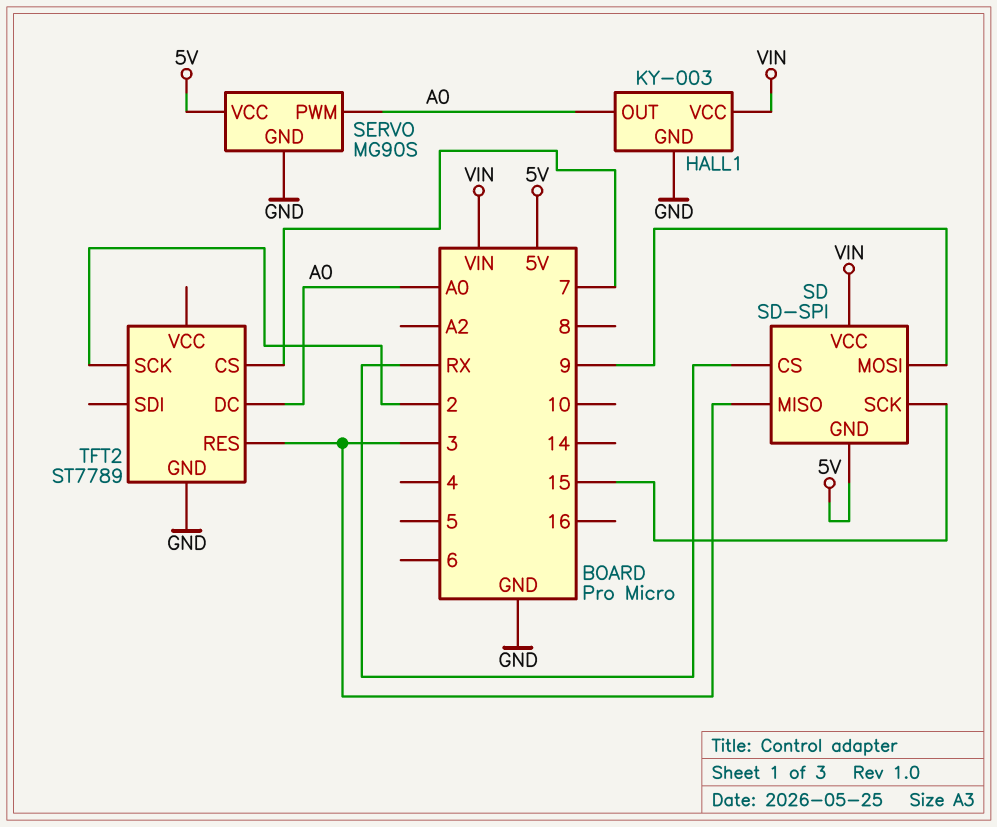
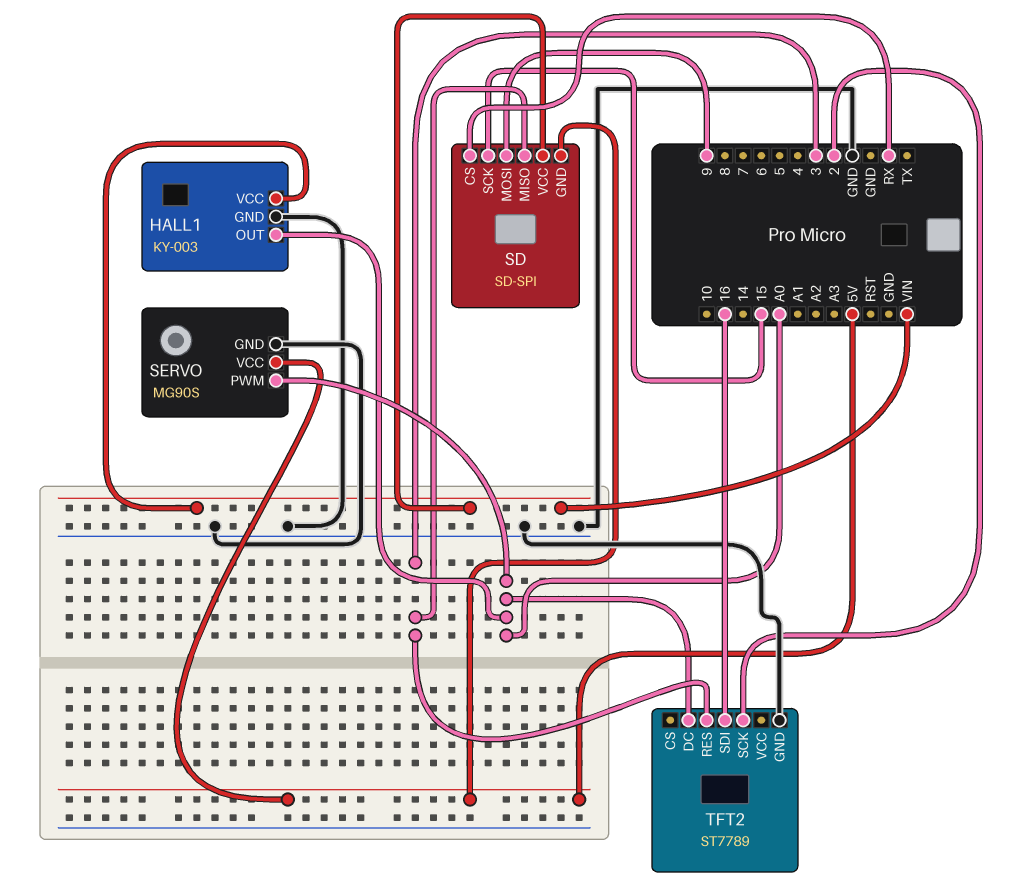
TFT2 pin CS: 7 -> none
TFT2 pin SDI: none -> 16

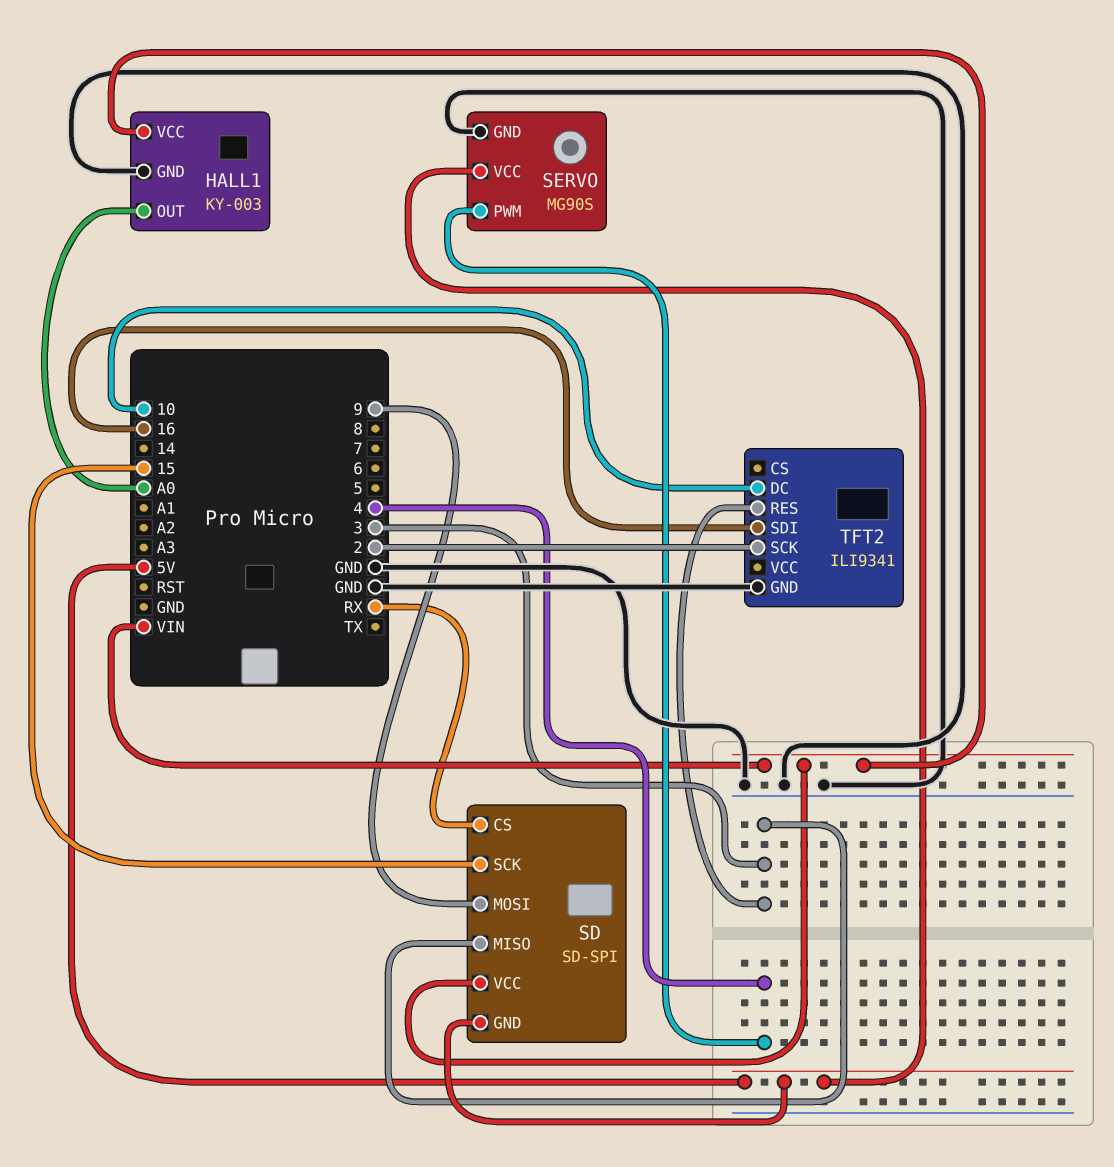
SERVO pin PWM: A0 -> 4
TFT2: ST7789 -> ILI9341
TFT2 pin DC: A0 -> 10

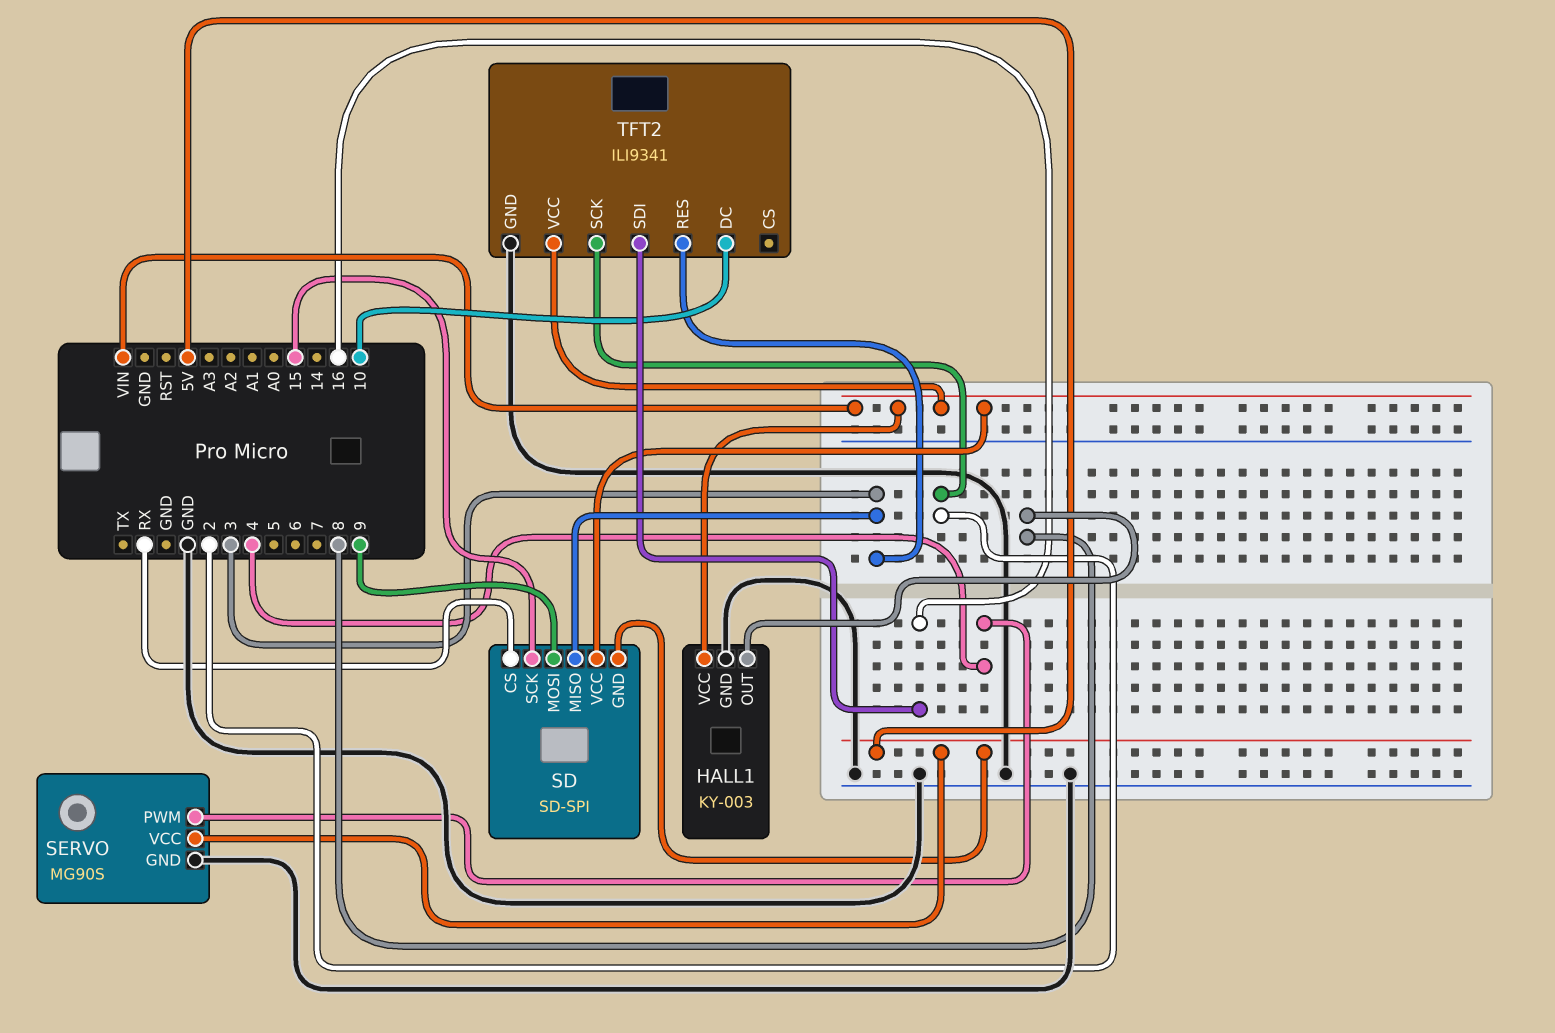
HALL1 pin OUT: A0 -> 8
TFT2 pin VCC: none -> VIN

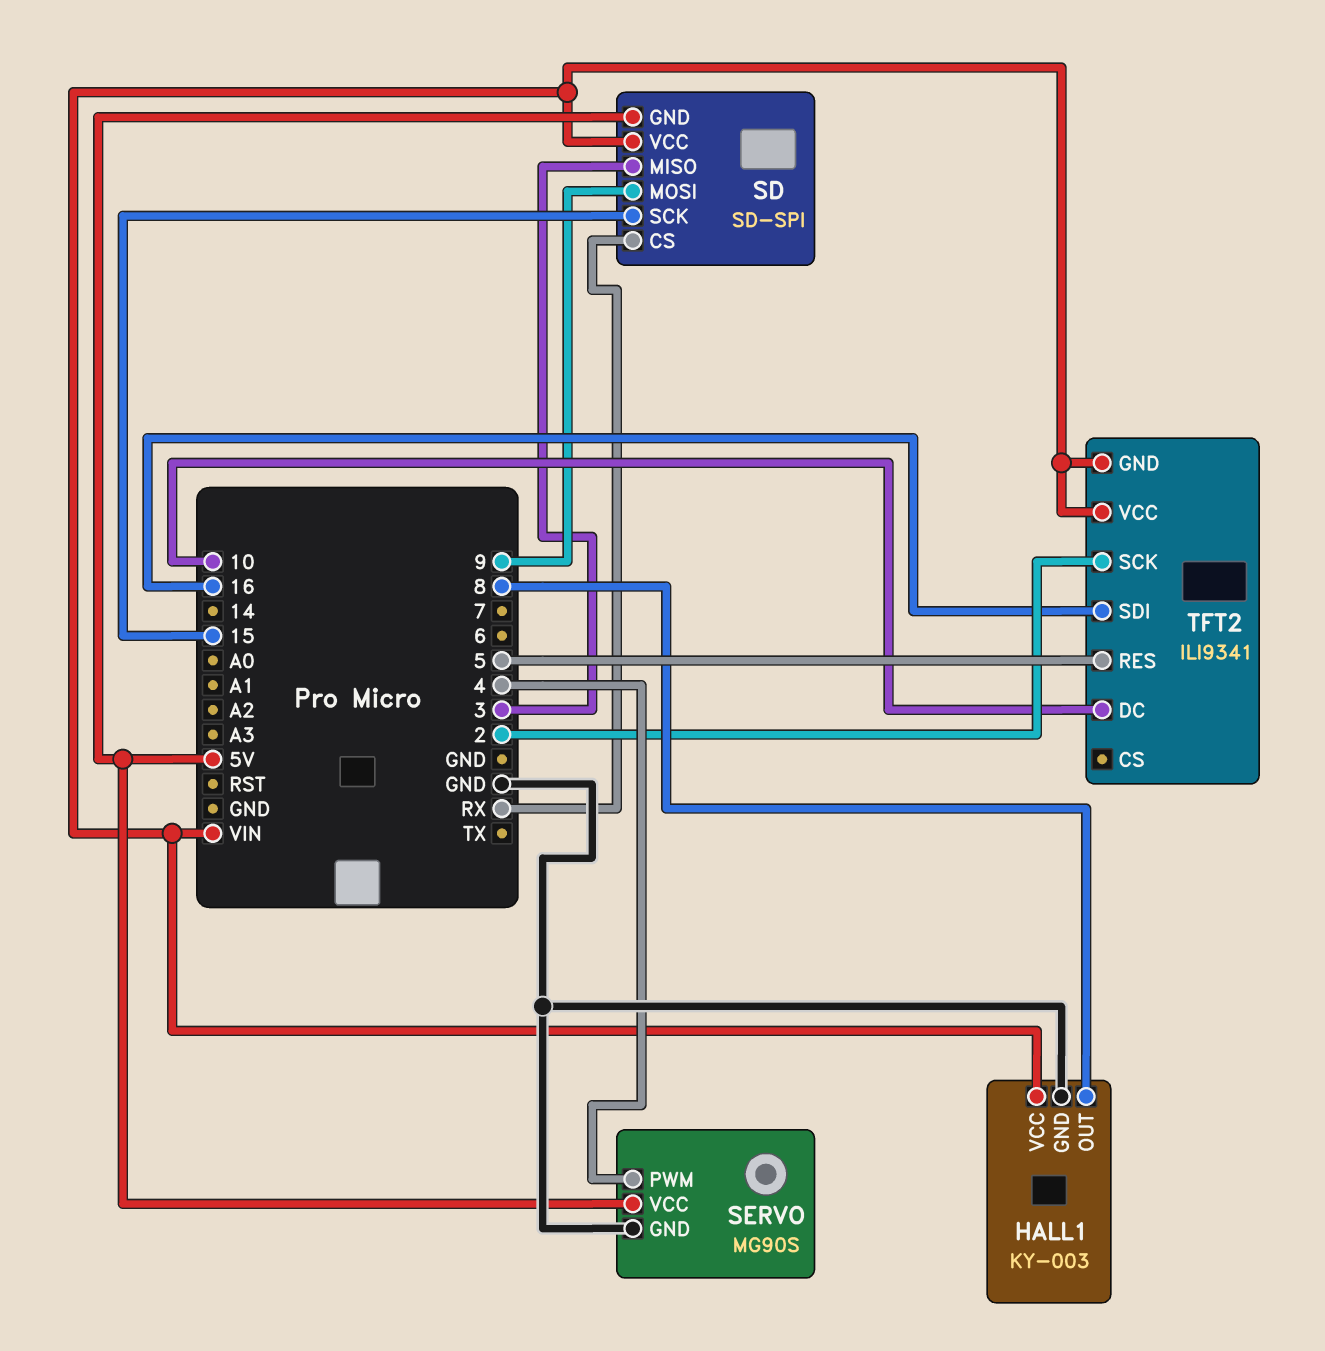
TFT2 pin GND: GND -> VIN
TFT2 pin RES: 3 -> 5

